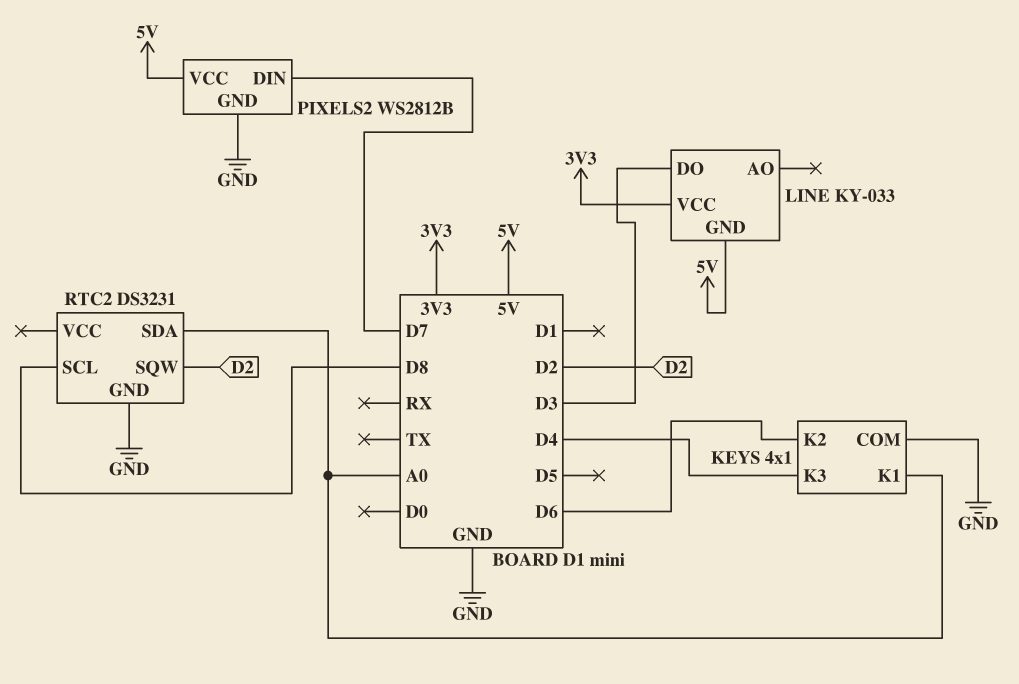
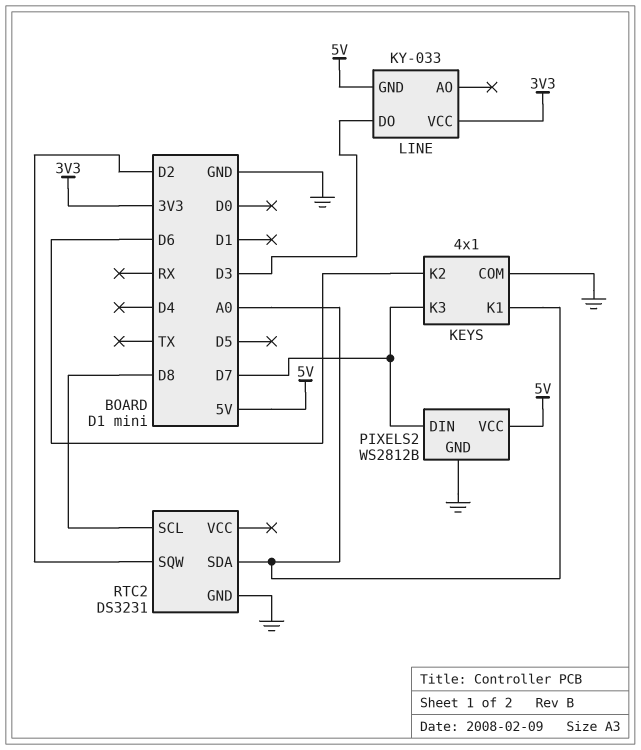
KEYS pin K3: D4 -> D7

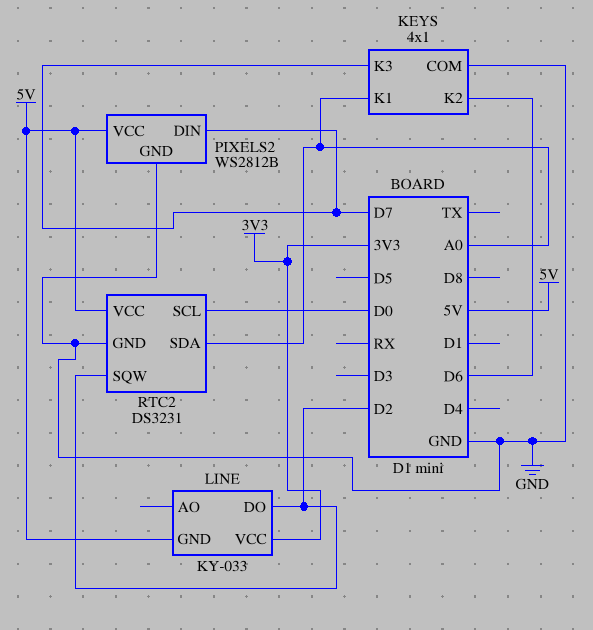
LINE pin DO: D3 -> D2
RTC2 pin SCL: D8 -> D0
RTC2 pin VCC: none -> 5V

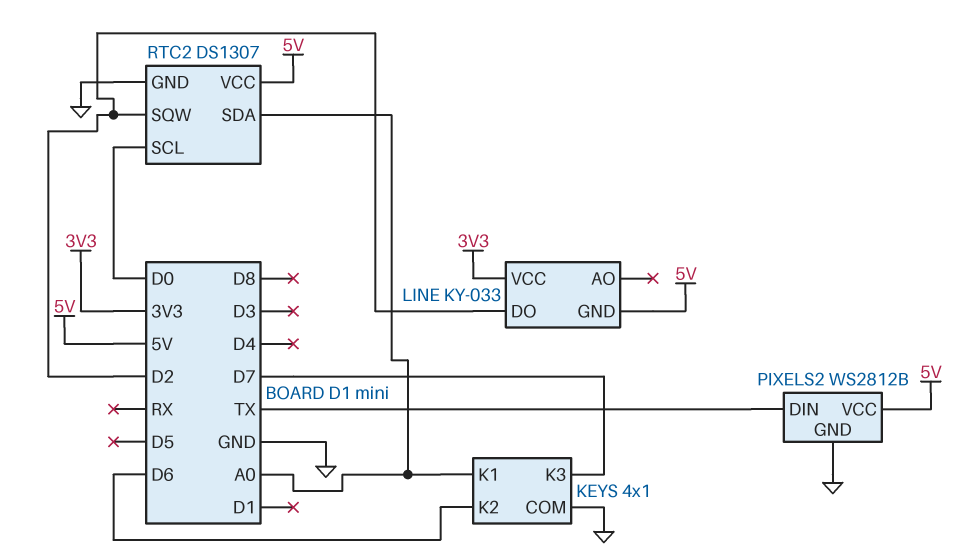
PIXELS2 pin DIN: D7 -> TX
RTC2: DS3231 -> DS1307

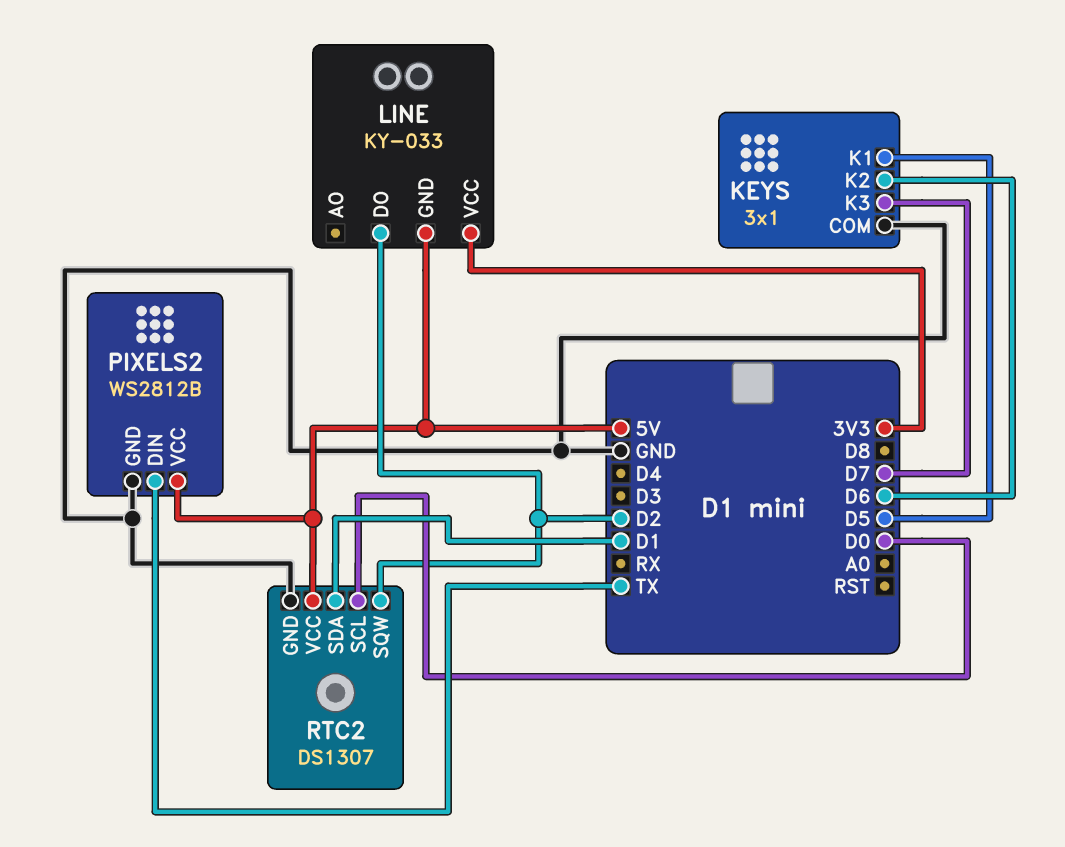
KEYS: 4x1 -> 3x1
KEYS pin K1: A0 -> D5
RTC2 pin SDA: A0 -> D1

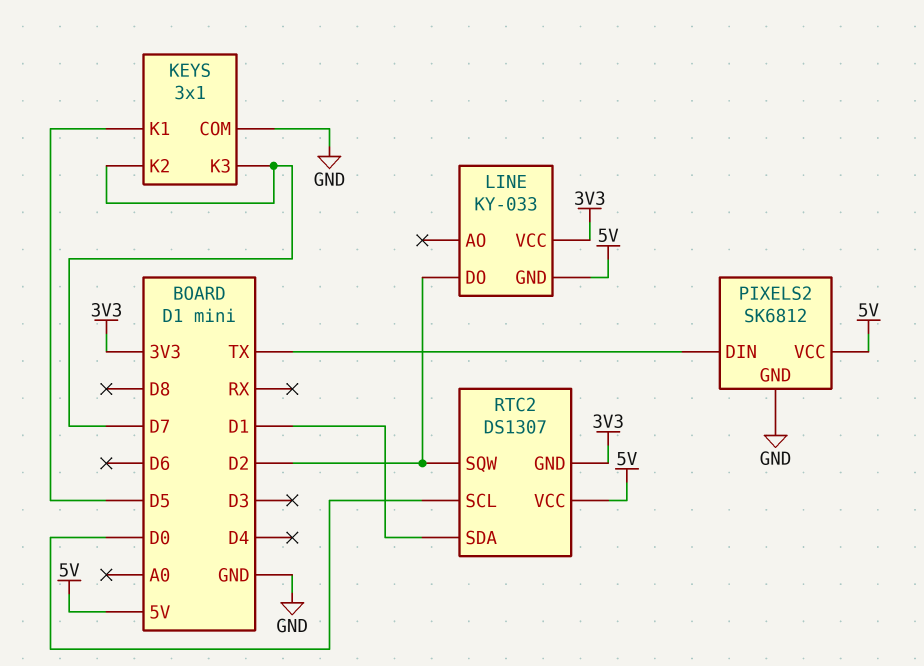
KEYS pin K2: D6 -> D7
PIXELS2: WS2812B -> SK6812
RTC2 pin GND: GND -> 3V3

